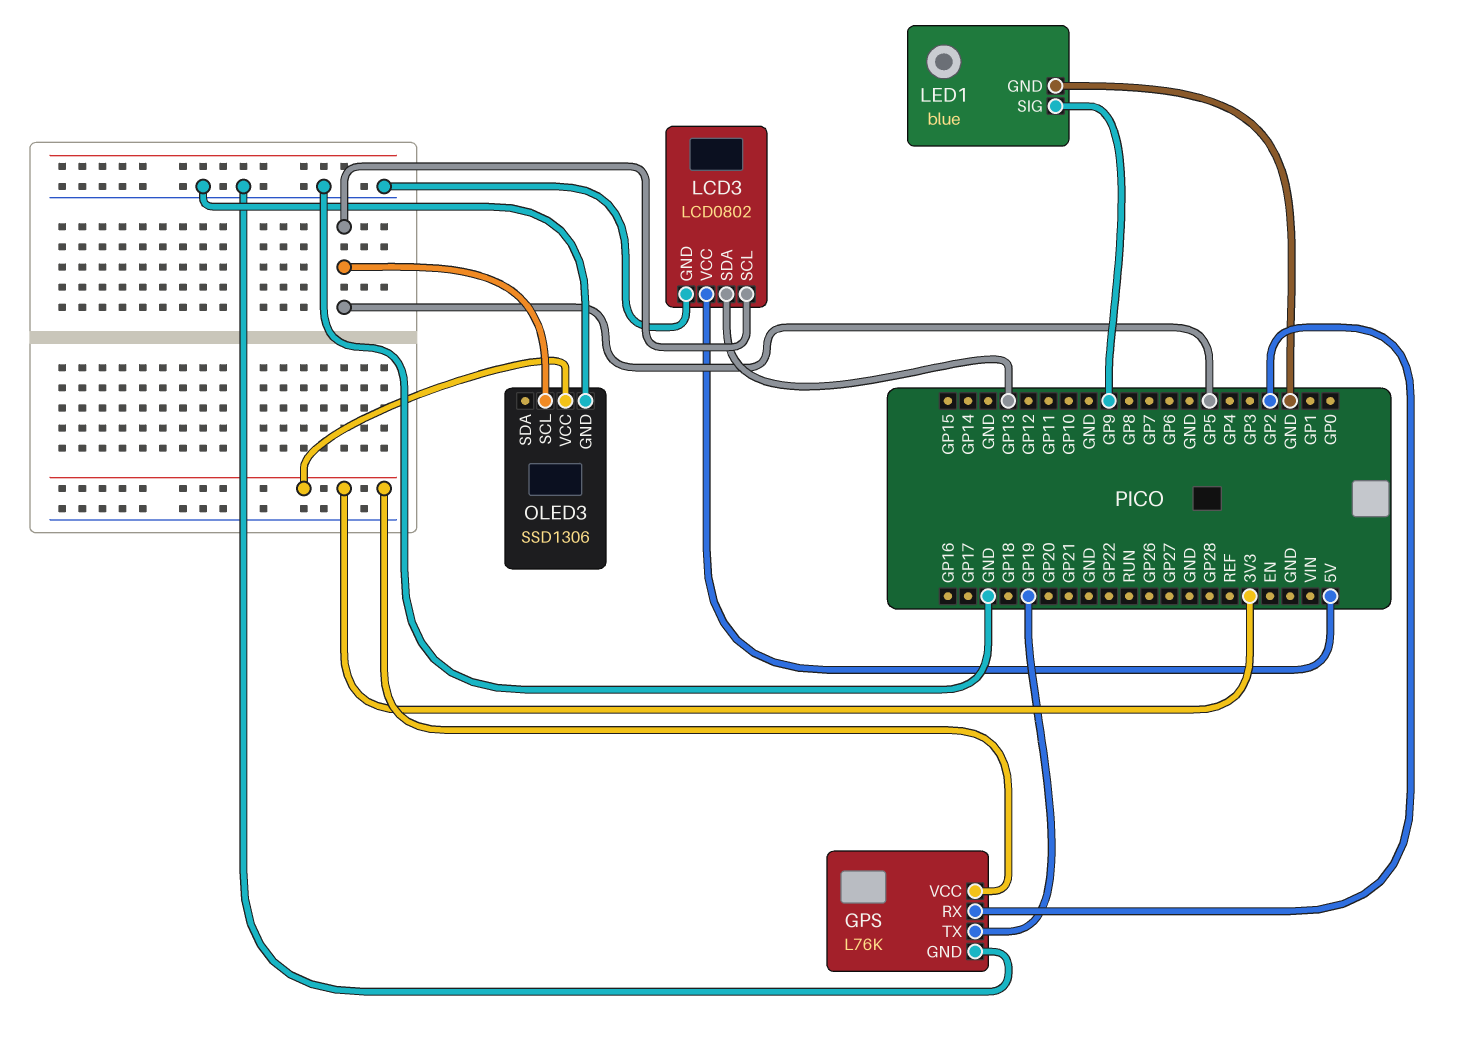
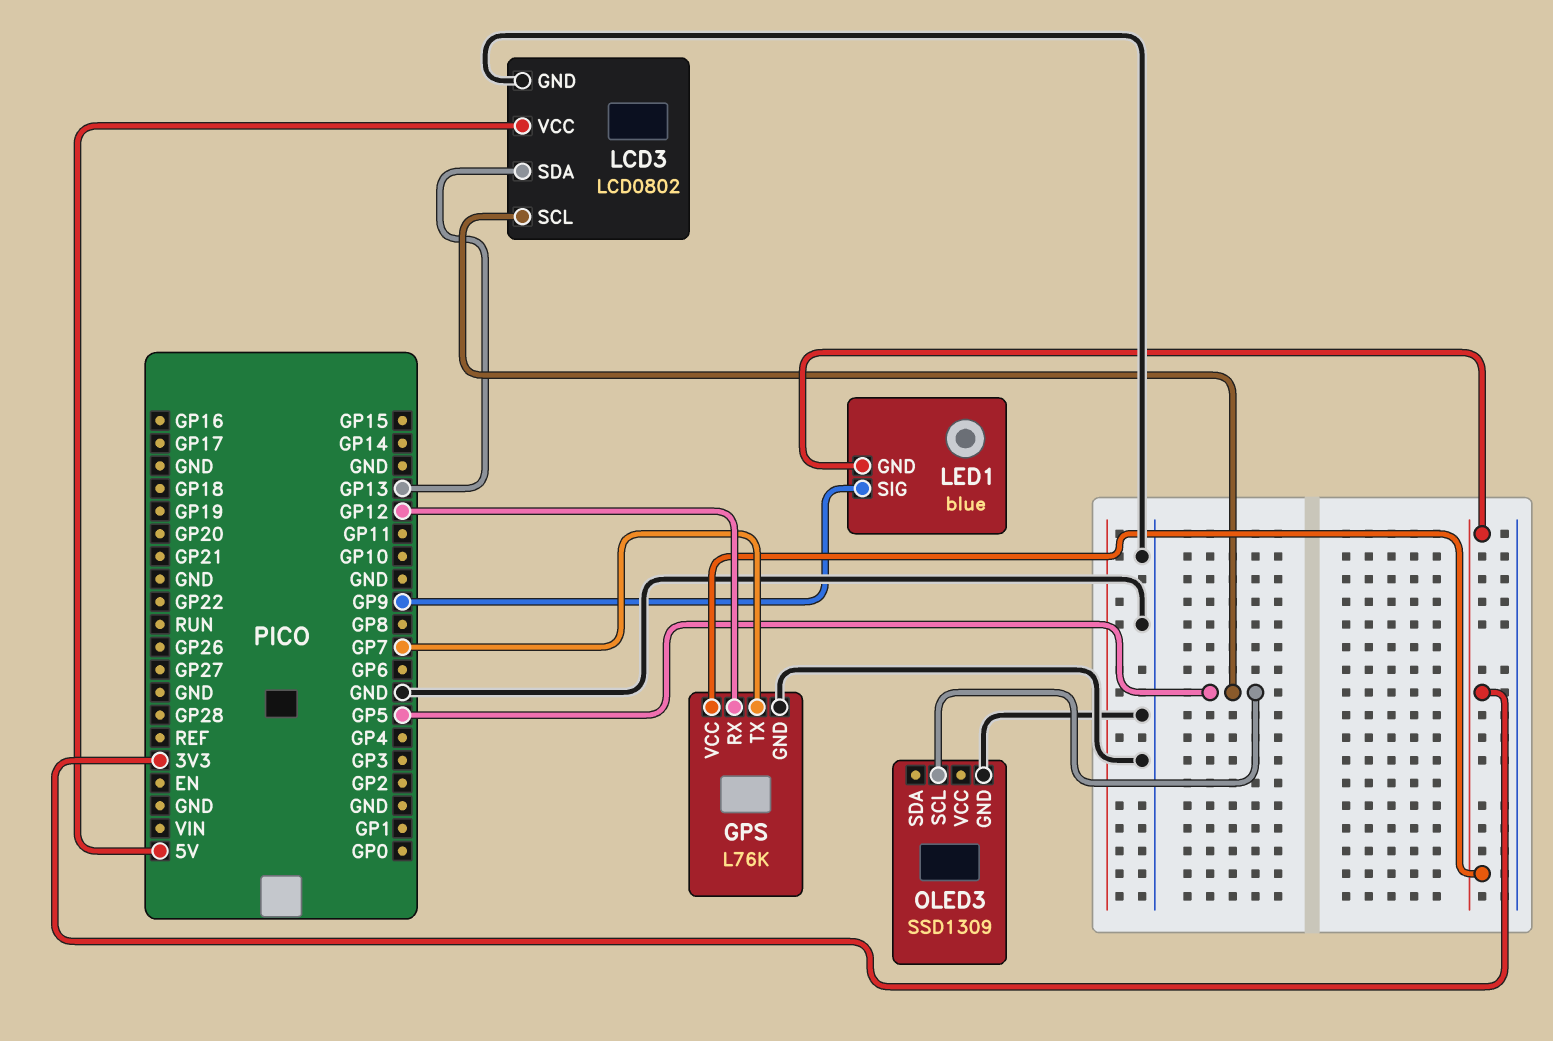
GPS pin RX: GP2 -> GP12
GPS pin TX: GP19 -> GP7
LED1 pin GND: GND -> 3V3
OLED3: SSD1306 -> SSD1309
OLED3 pin VCC: 3V3 -> none

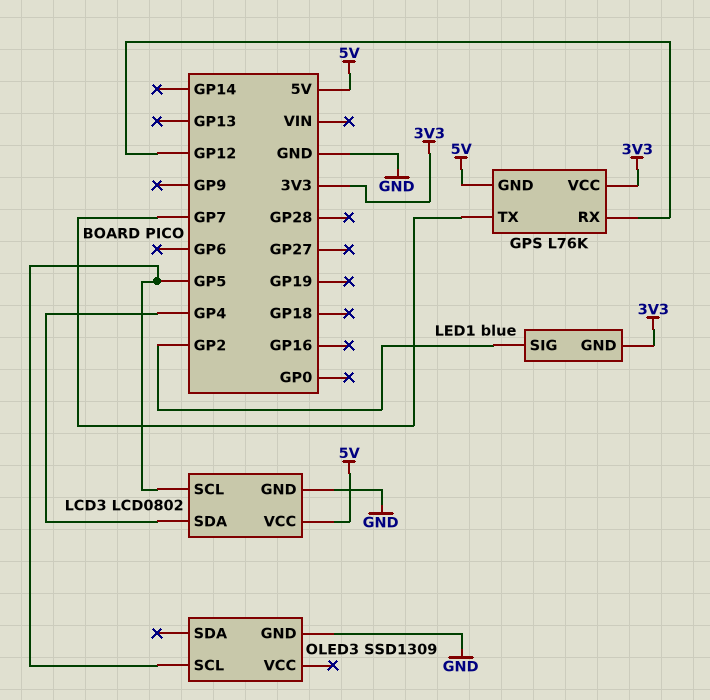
GPS pin GND: GND -> 5V
LCD3 pin SDA: GP13 -> GP4
LED1 pin SIG: GP9 -> GP2

